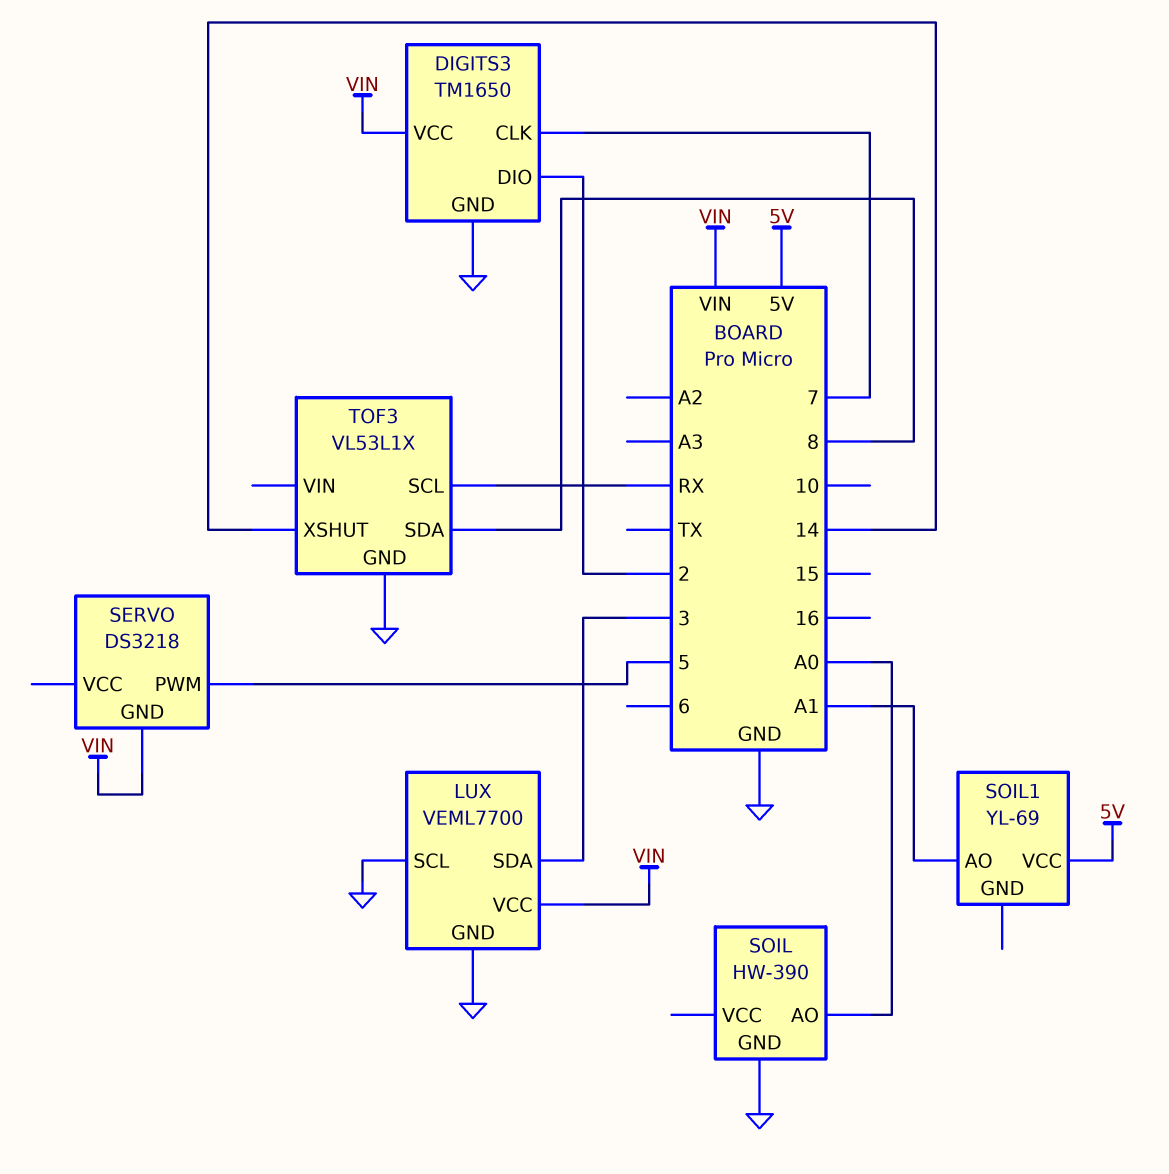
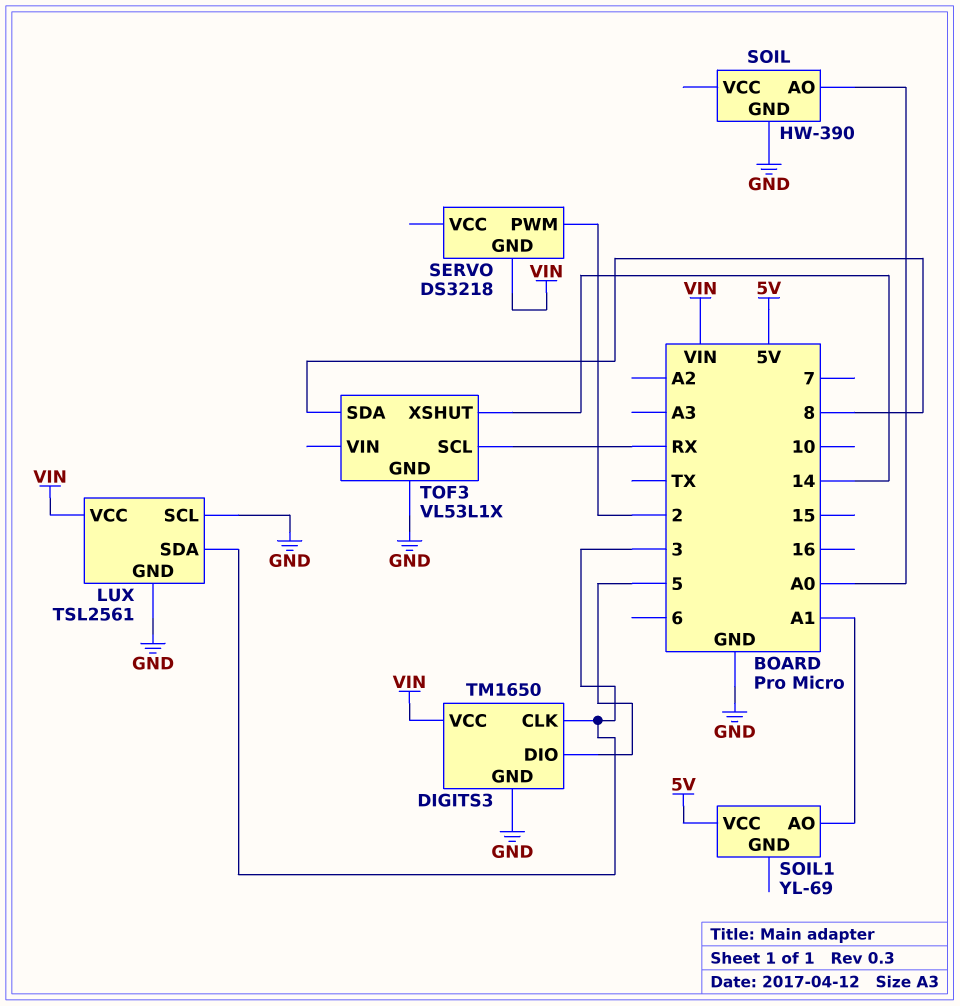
DIGITS3 pin CLK: 7 -> 3
DIGITS3 pin DIO: 2 -> 5
LUX: VEML7700 -> TSL2561
SERVO pin PWM: 5 -> 2

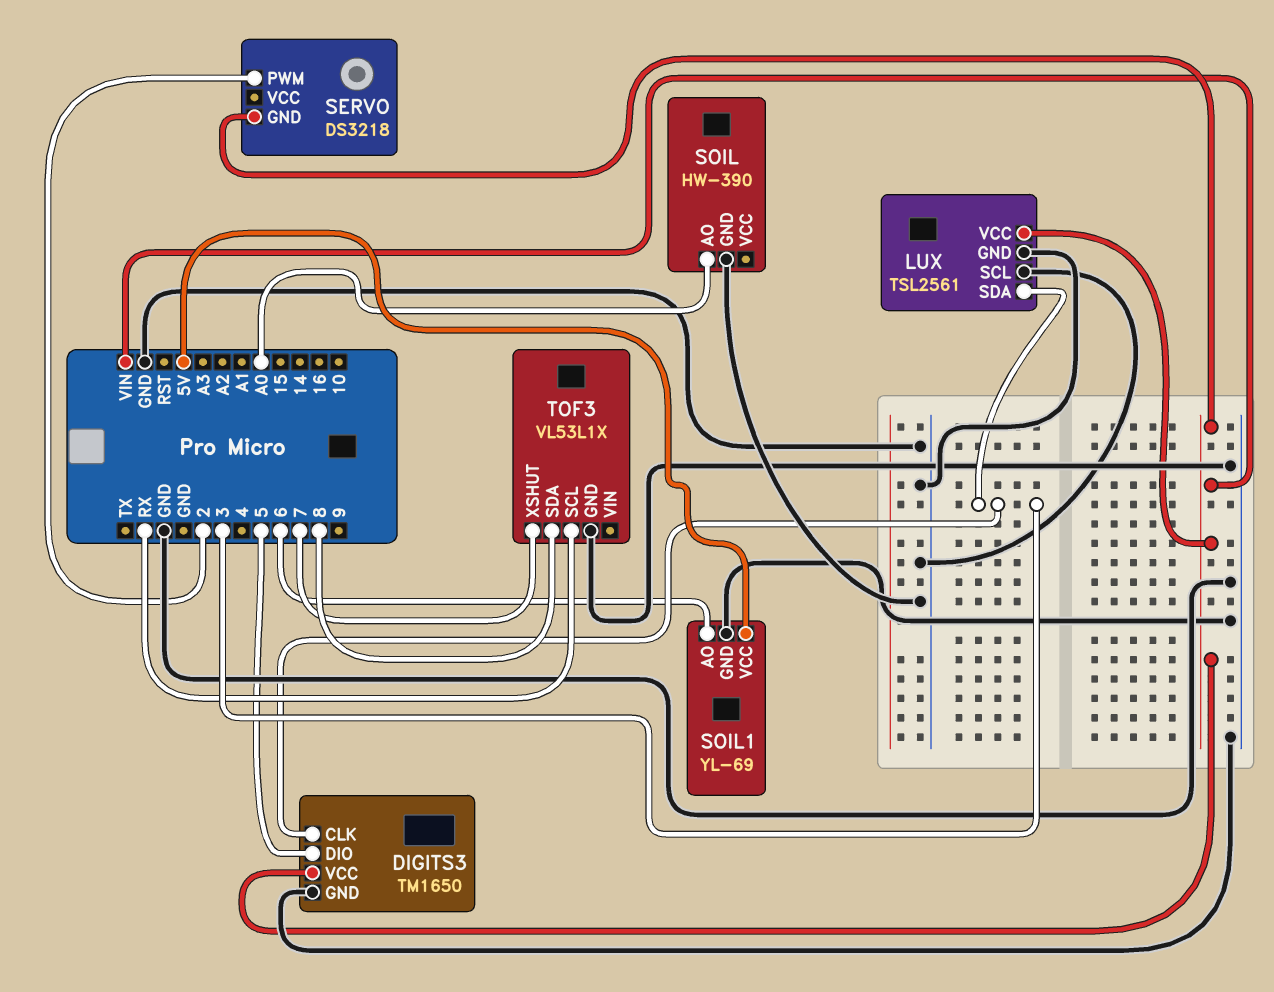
SOIL1 pin AO: A1 -> 6
SOIL1 pin GND: none -> GND
TOF3 pin XSHUT: 14 -> 7

